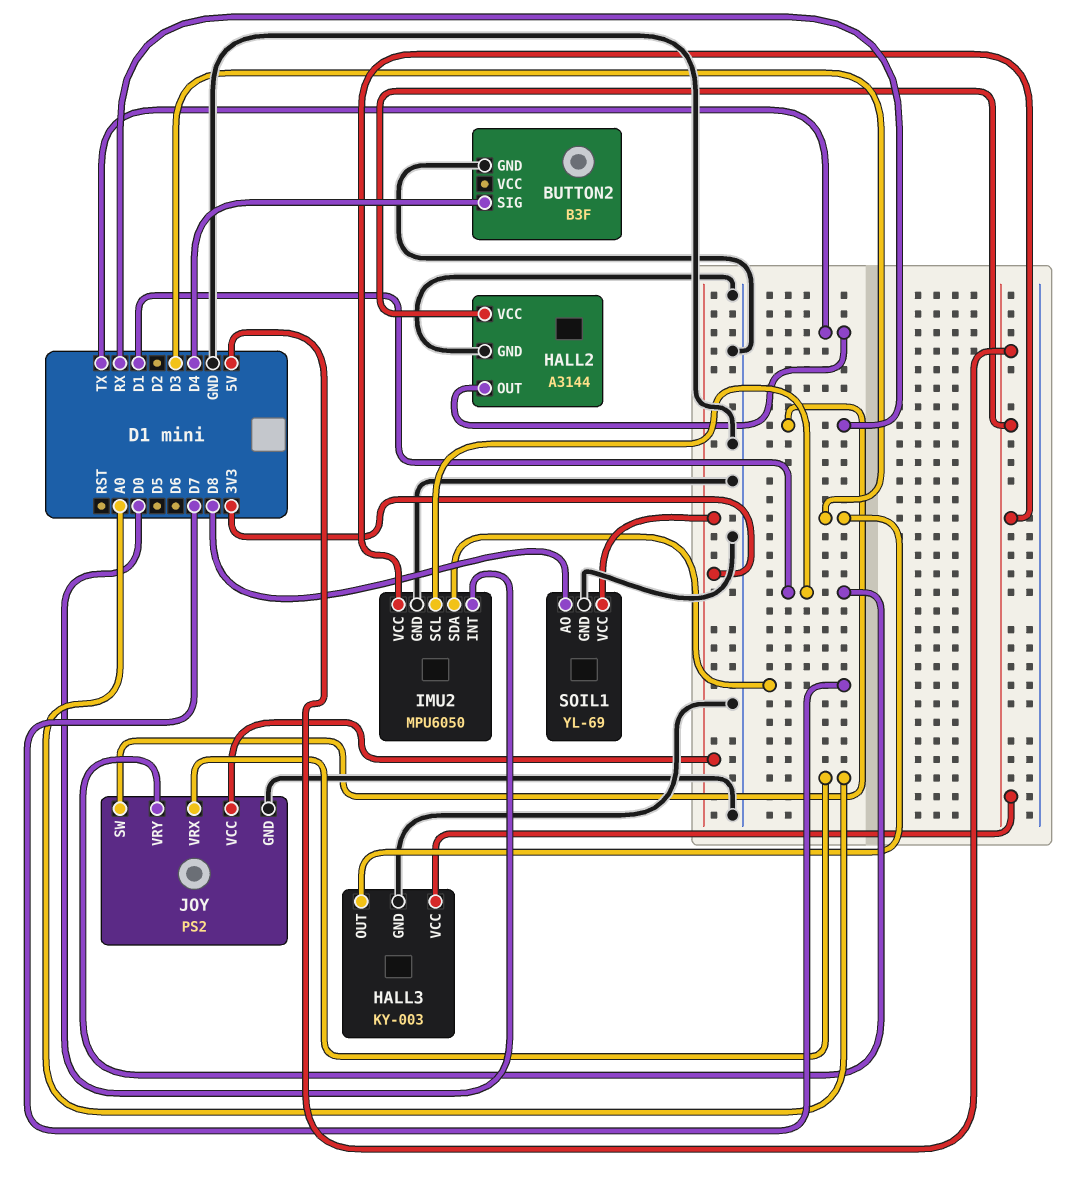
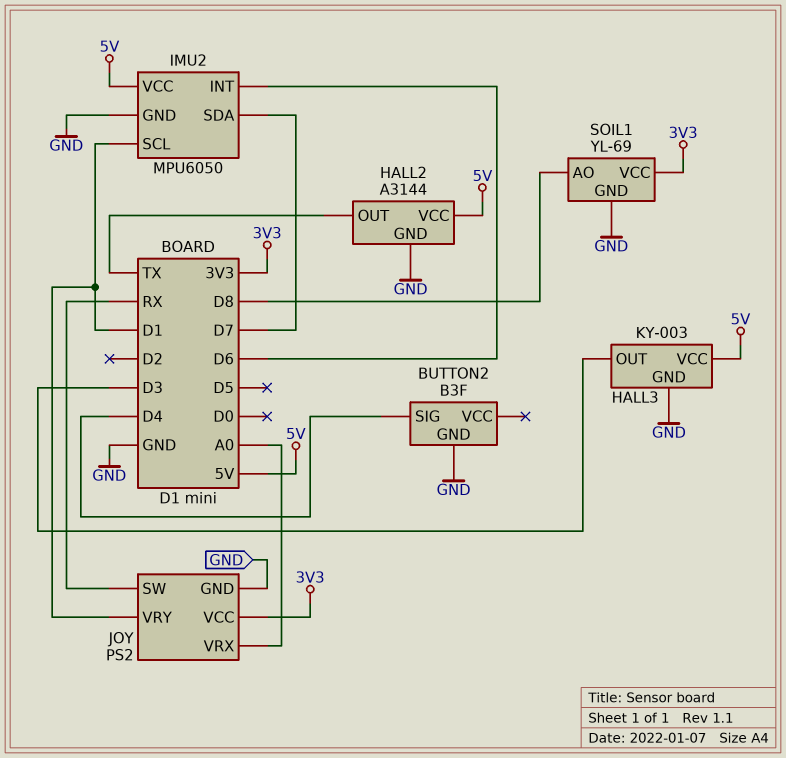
IMU2 pin INT: D0 -> D6

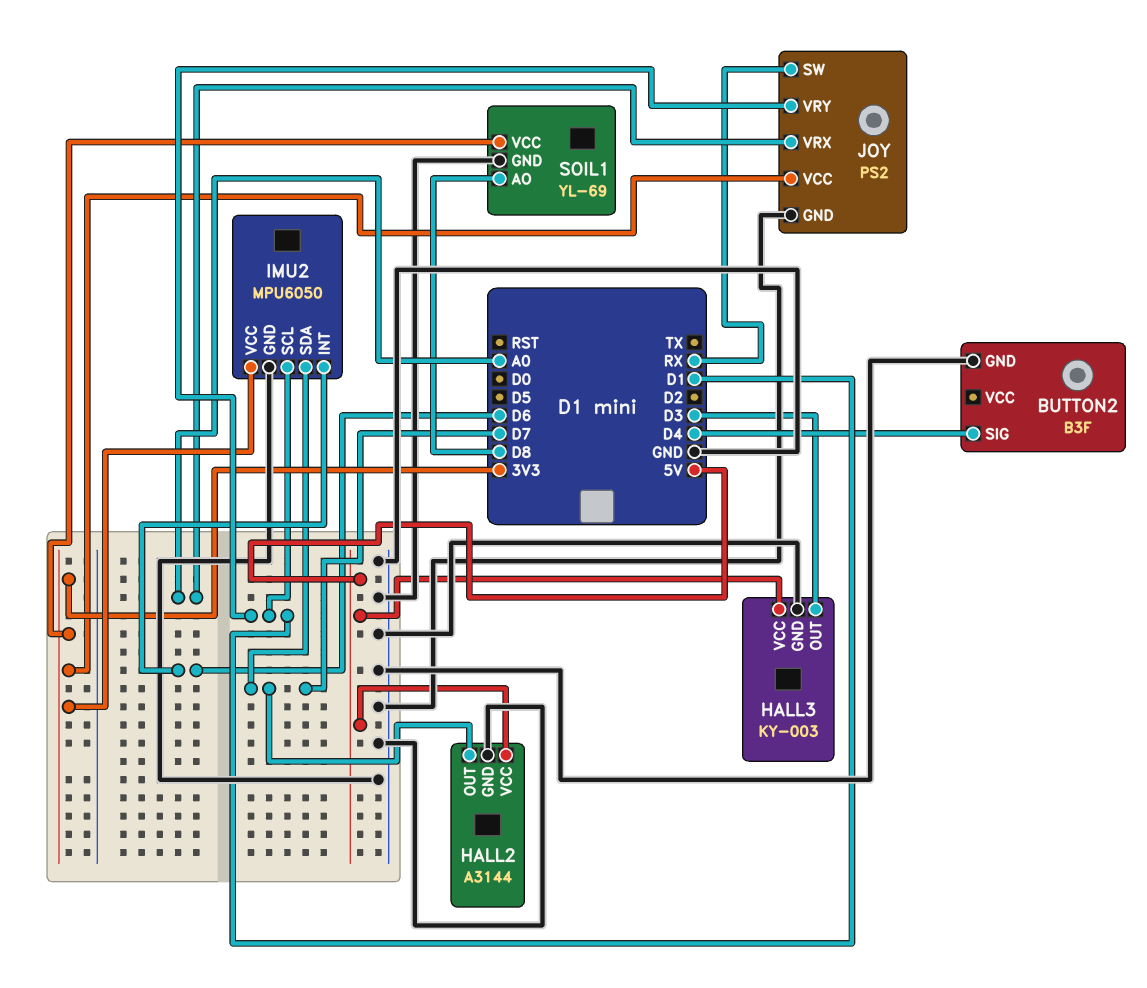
HALL2 pin OUT: TX -> D7
IMU2 pin VCC: 5V -> 3V3

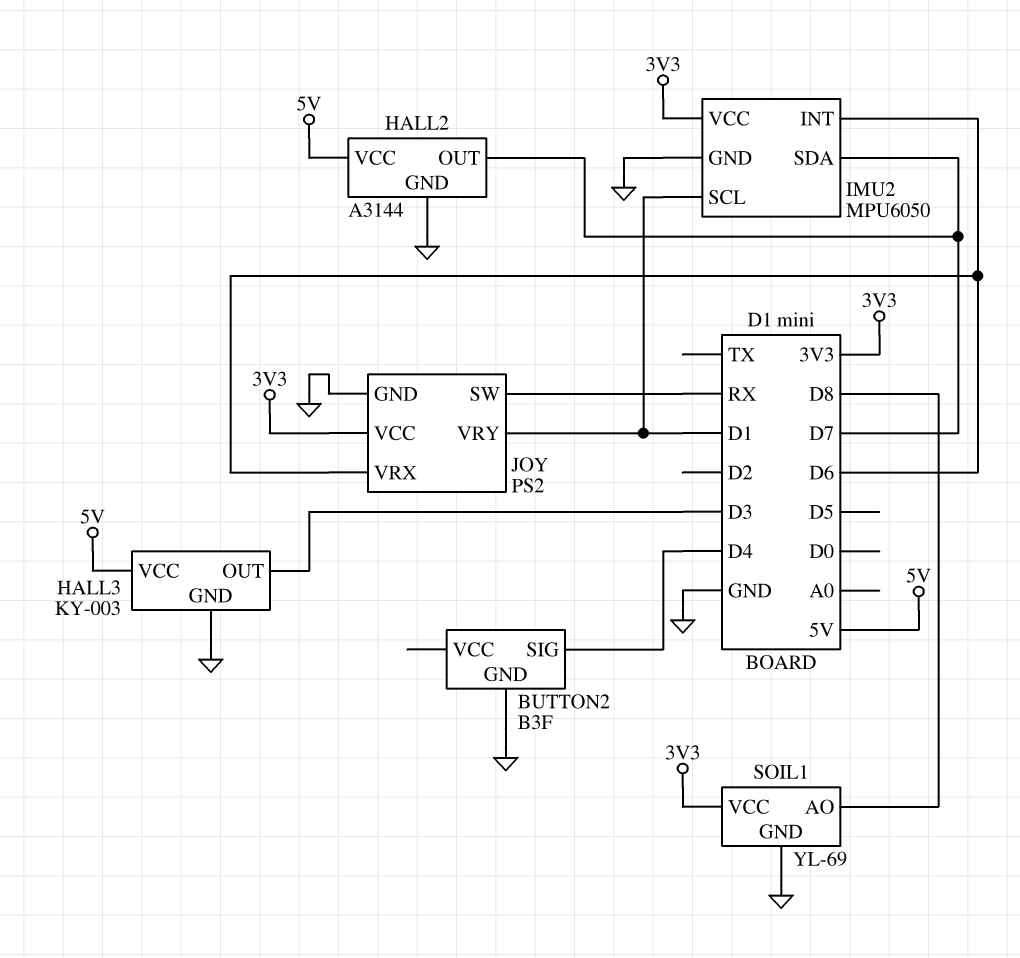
JOY pin VRX: A0 -> D6

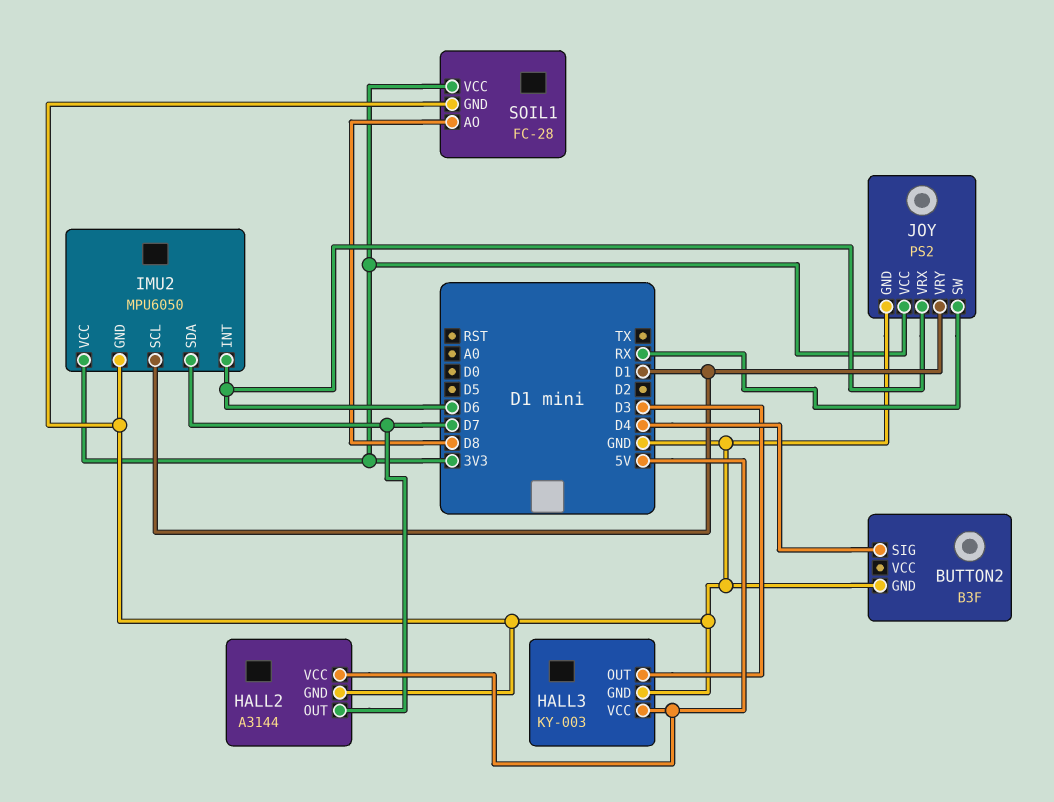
SOIL1: YL-69 -> FC-28

